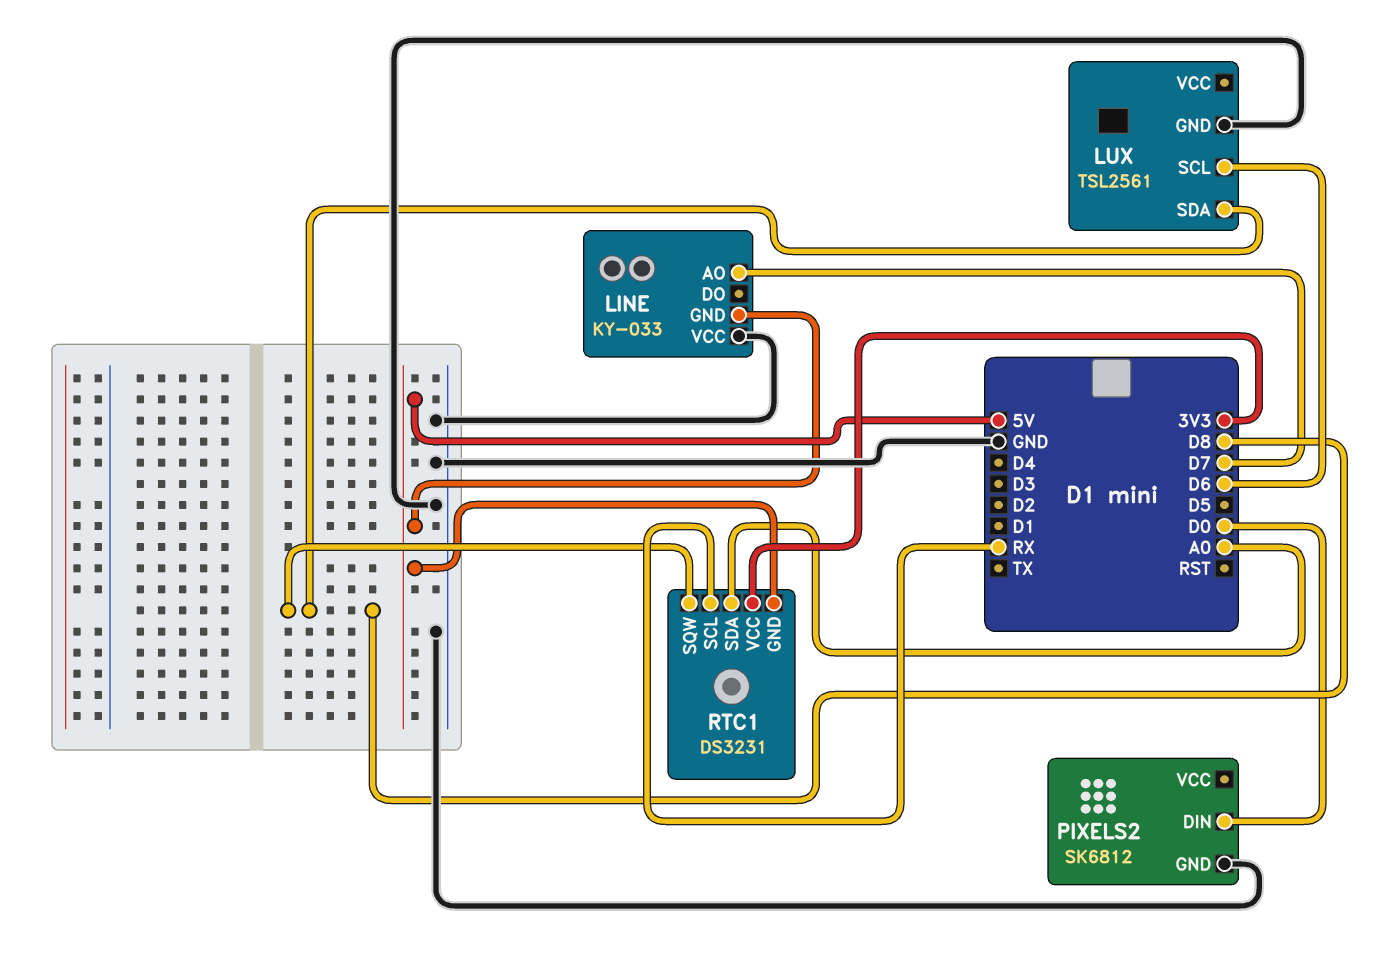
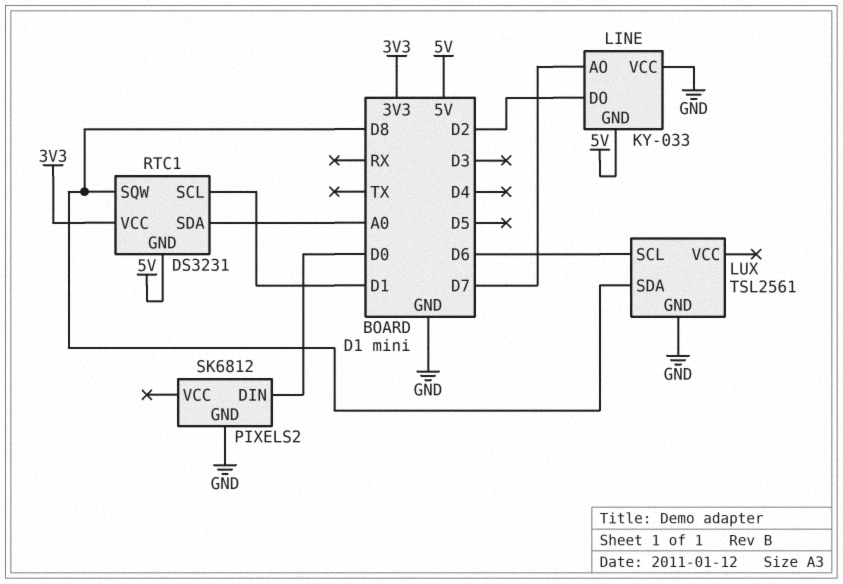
LINE pin DO: none -> D2
RTC1 pin SCL: RX -> D1

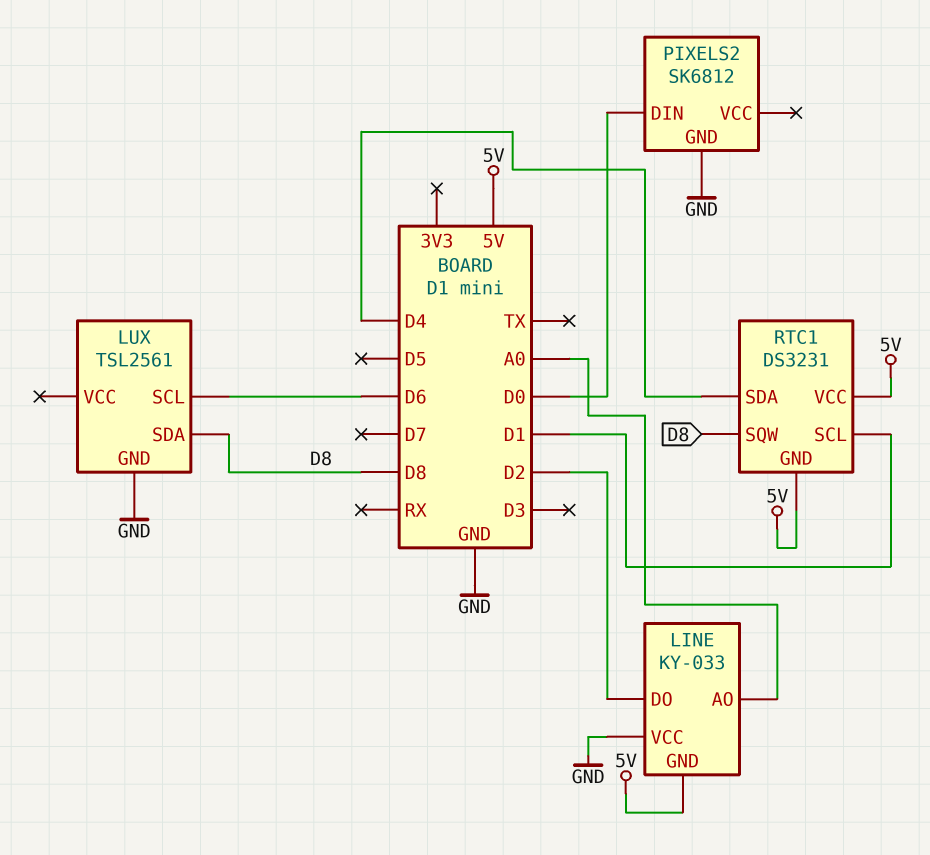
LINE pin AO: D7 -> A0
RTC1 pin SDA: A0 -> D4
RTC1 pin VCC: 3V3 -> 5V

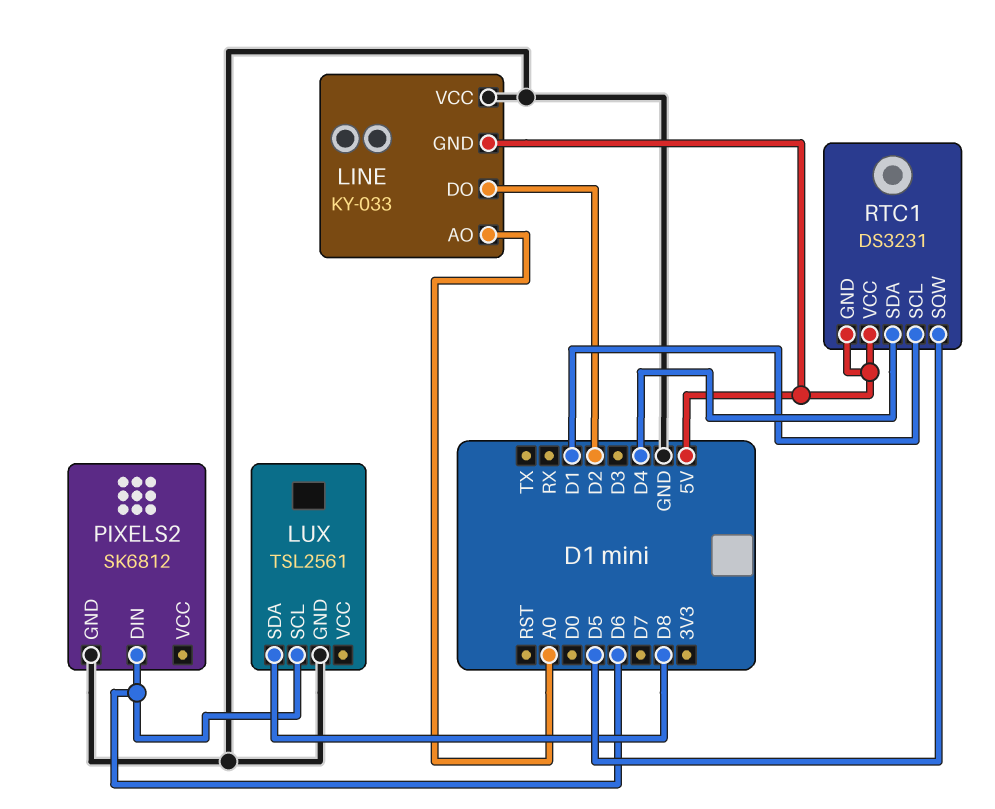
PIXELS2 pin DIN: D0 -> D6
RTC1 pin SQW: D8 -> D5

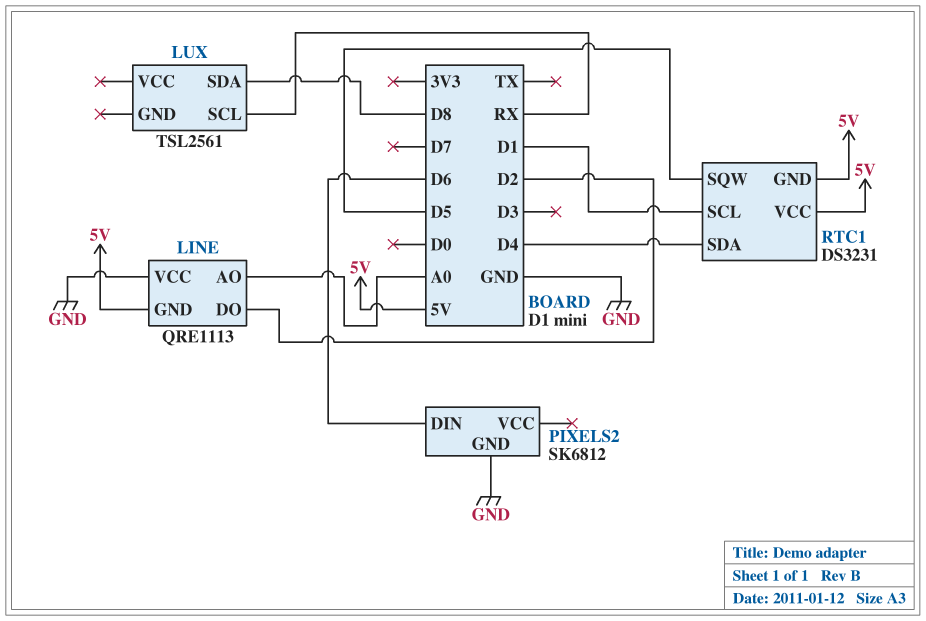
LINE: KY-033 -> QRE1113
LUX pin GND: GND -> none
LUX pin SCL: D6 -> RX

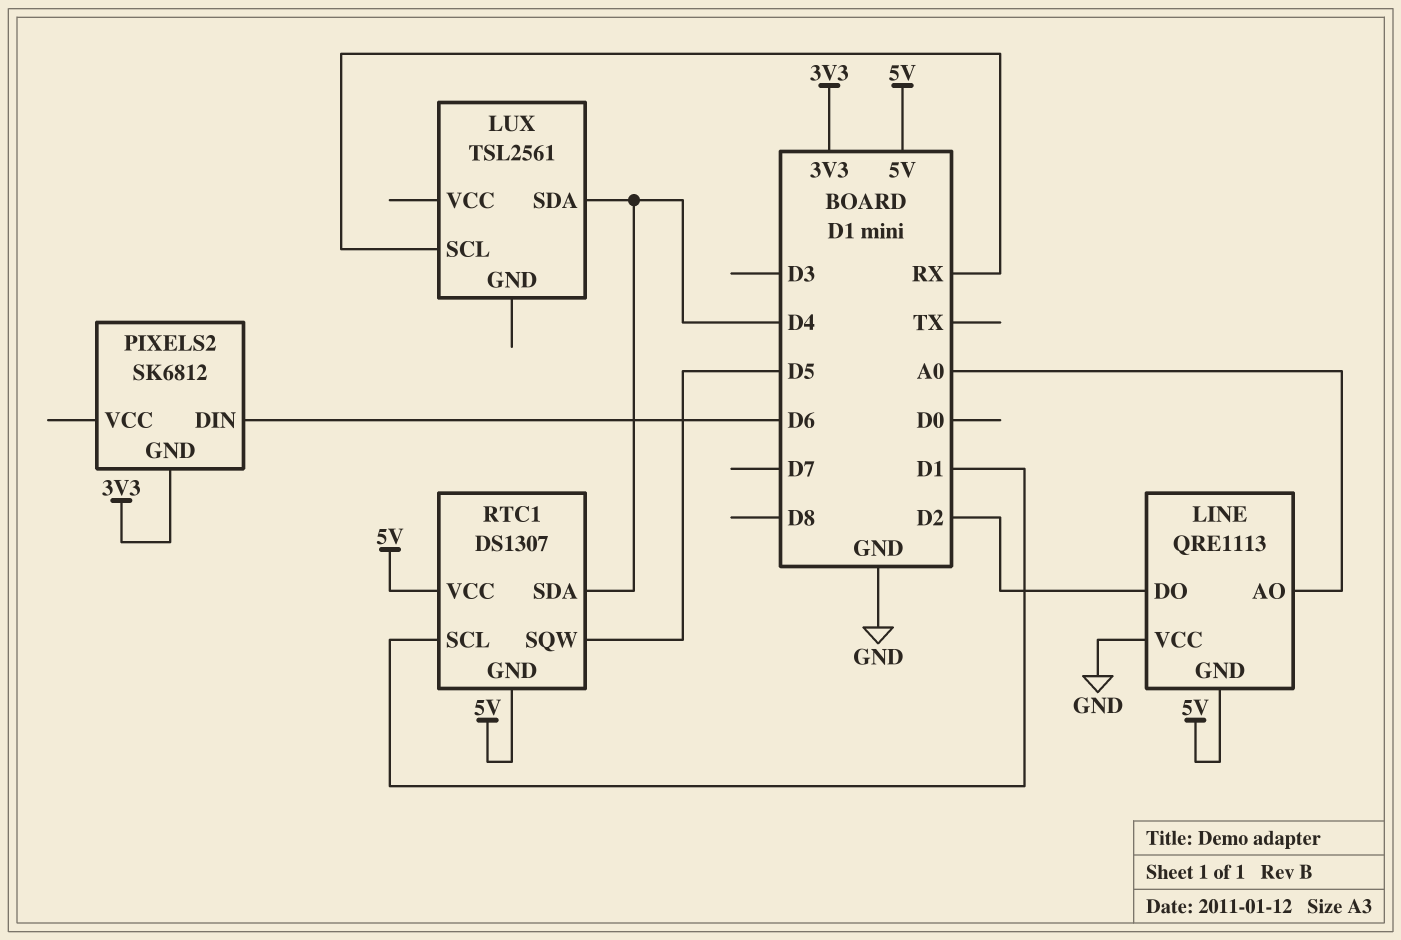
LUX pin SDA: D8 -> D4
PIXELS2 pin GND: GND -> 3V3
RTC1: DS3231 -> DS1307

